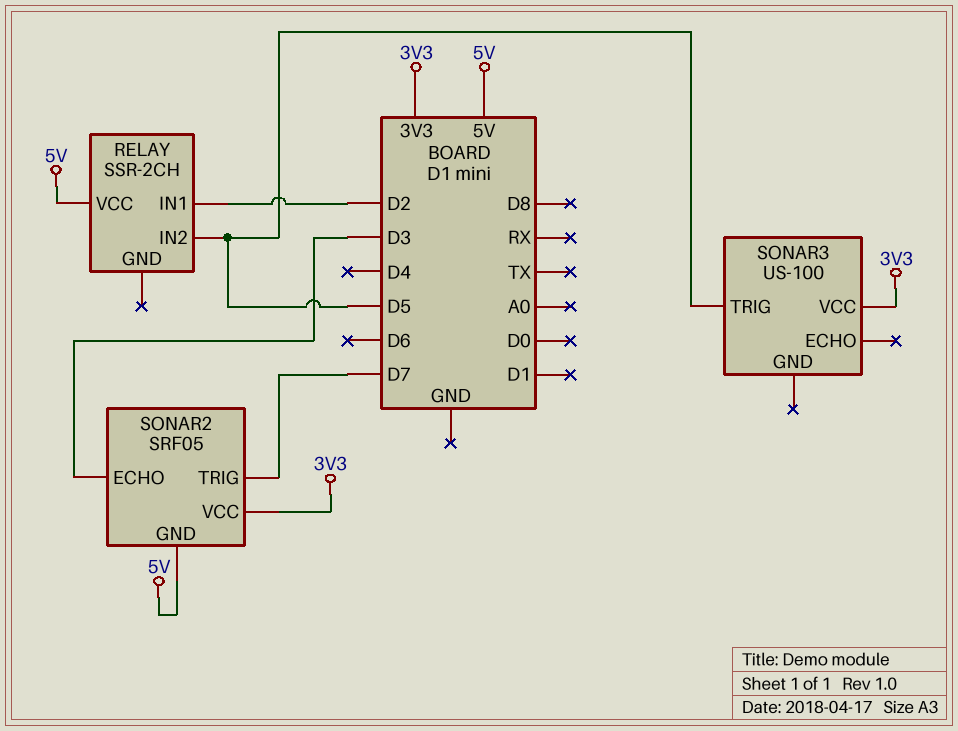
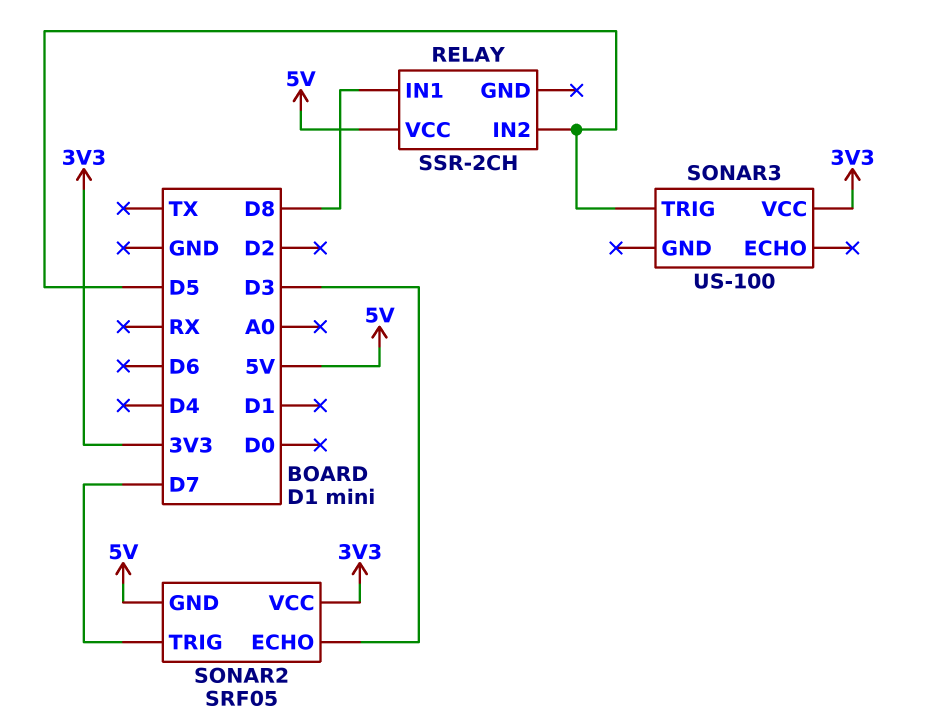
RELAY pin IN1: D2 -> D8

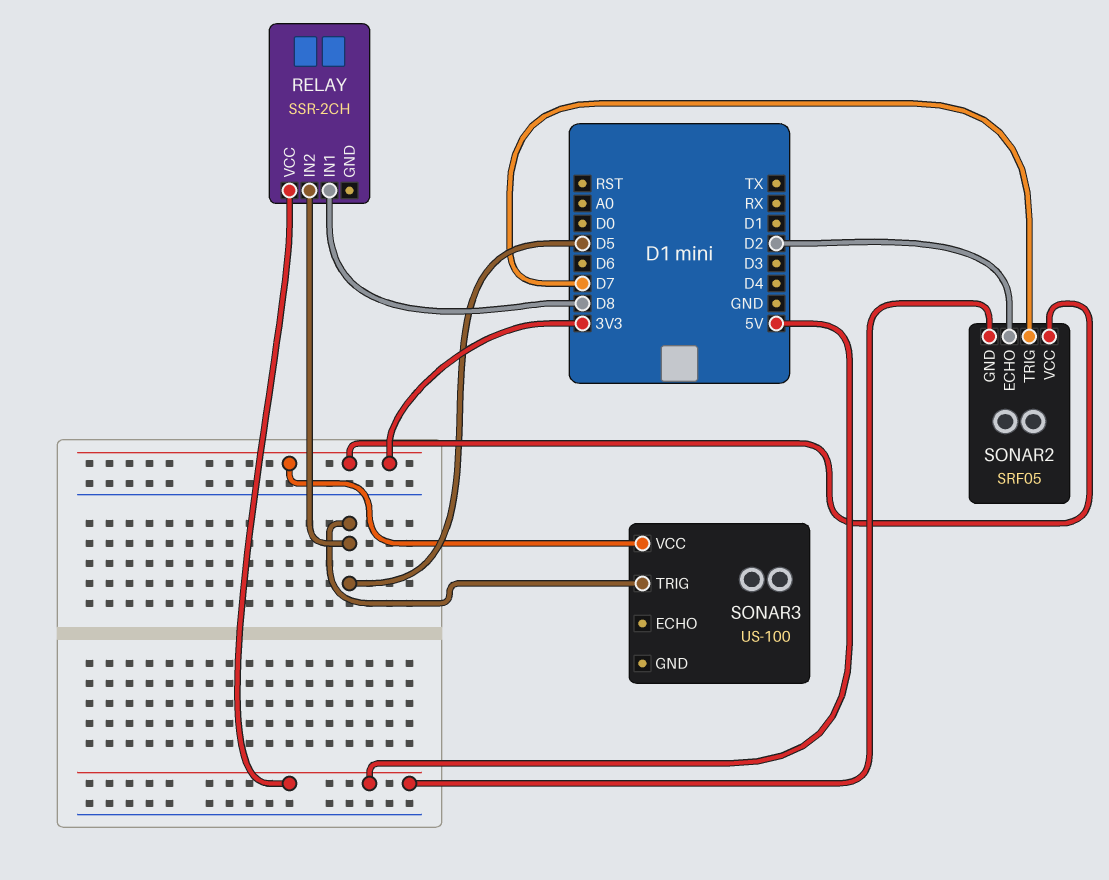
SONAR2 pin ECHO: D3 -> D2

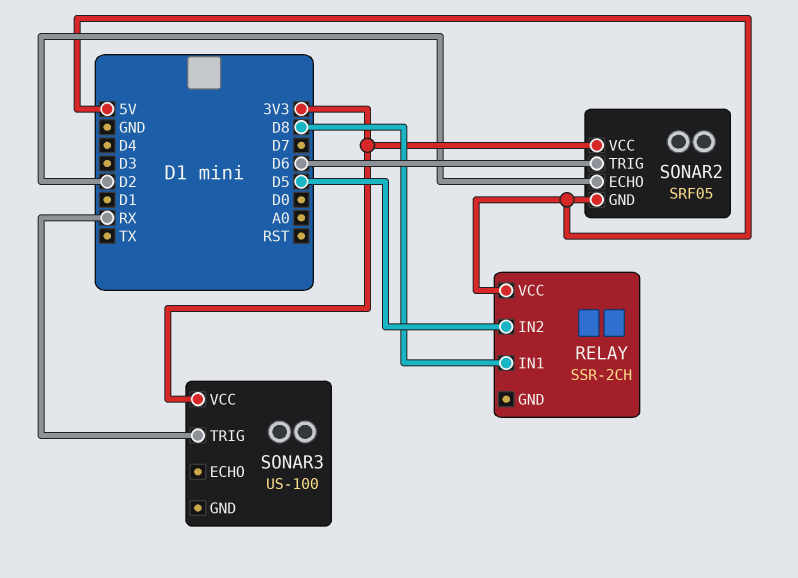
SONAR2 pin TRIG: D7 -> D6
SONAR3 pin TRIG: D5 -> RX

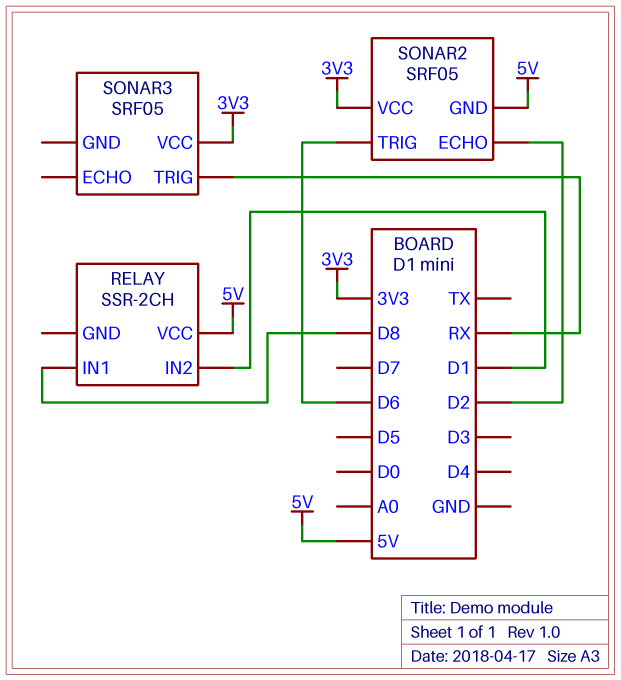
RELAY pin IN2: D5 -> D1
SONAR3: US-100 -> SRF05

